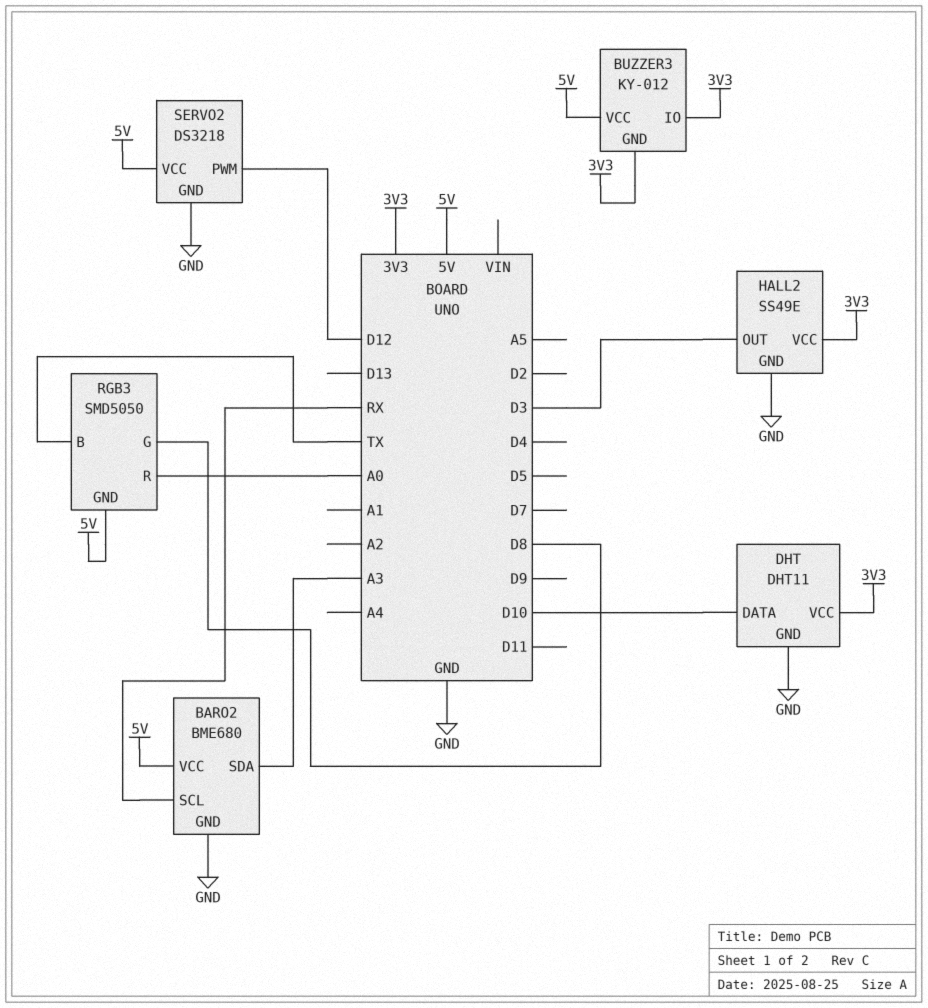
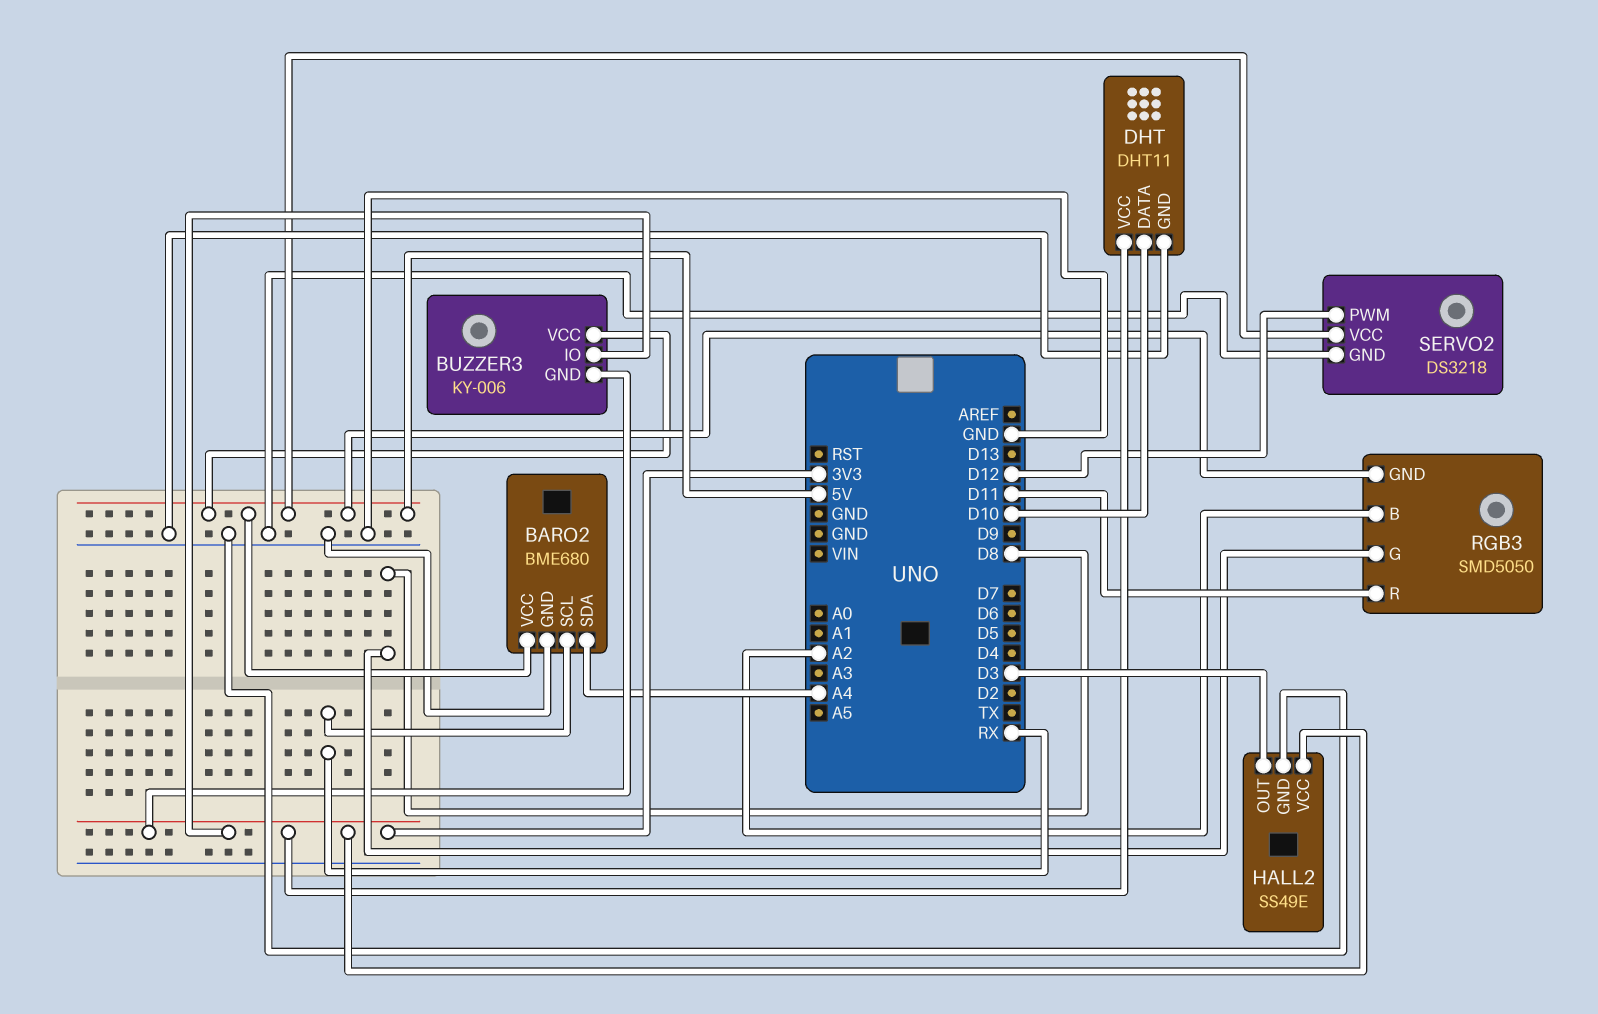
BARO2 pin SDA: A3 -> A4
BUZZER3: KY-012 -> KY-006
RGB3 pin B: TX -> A2
RGB3 pin R: A0 -> D11

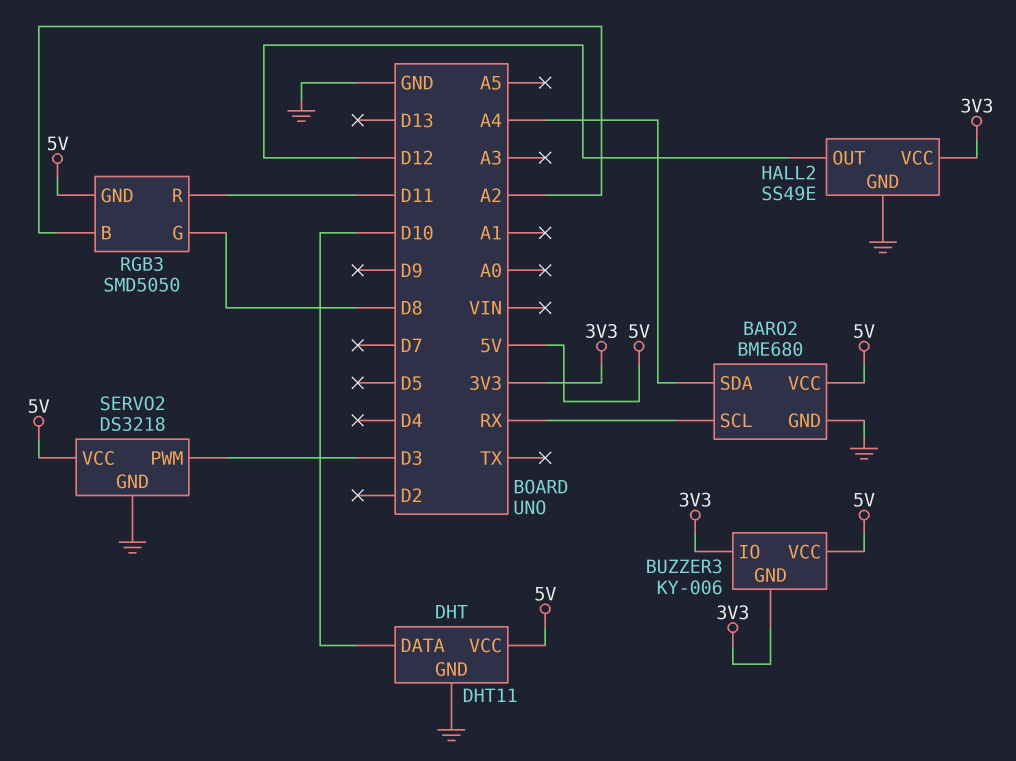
DHT pin VCC: 3V3 -> 5V
HALL2 pin OUT: D3 -> D12
SERVO2 pin PWM: D12 -> D3

